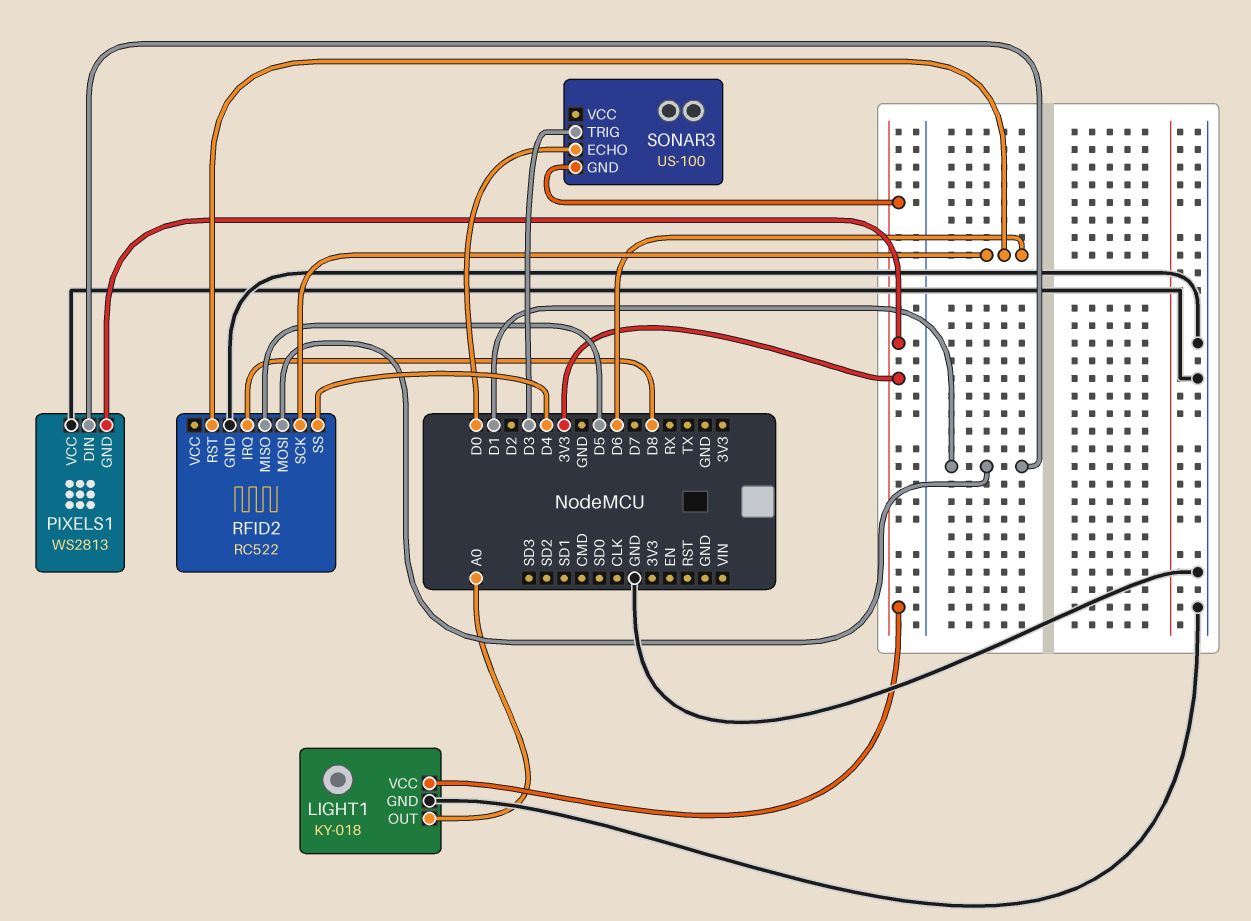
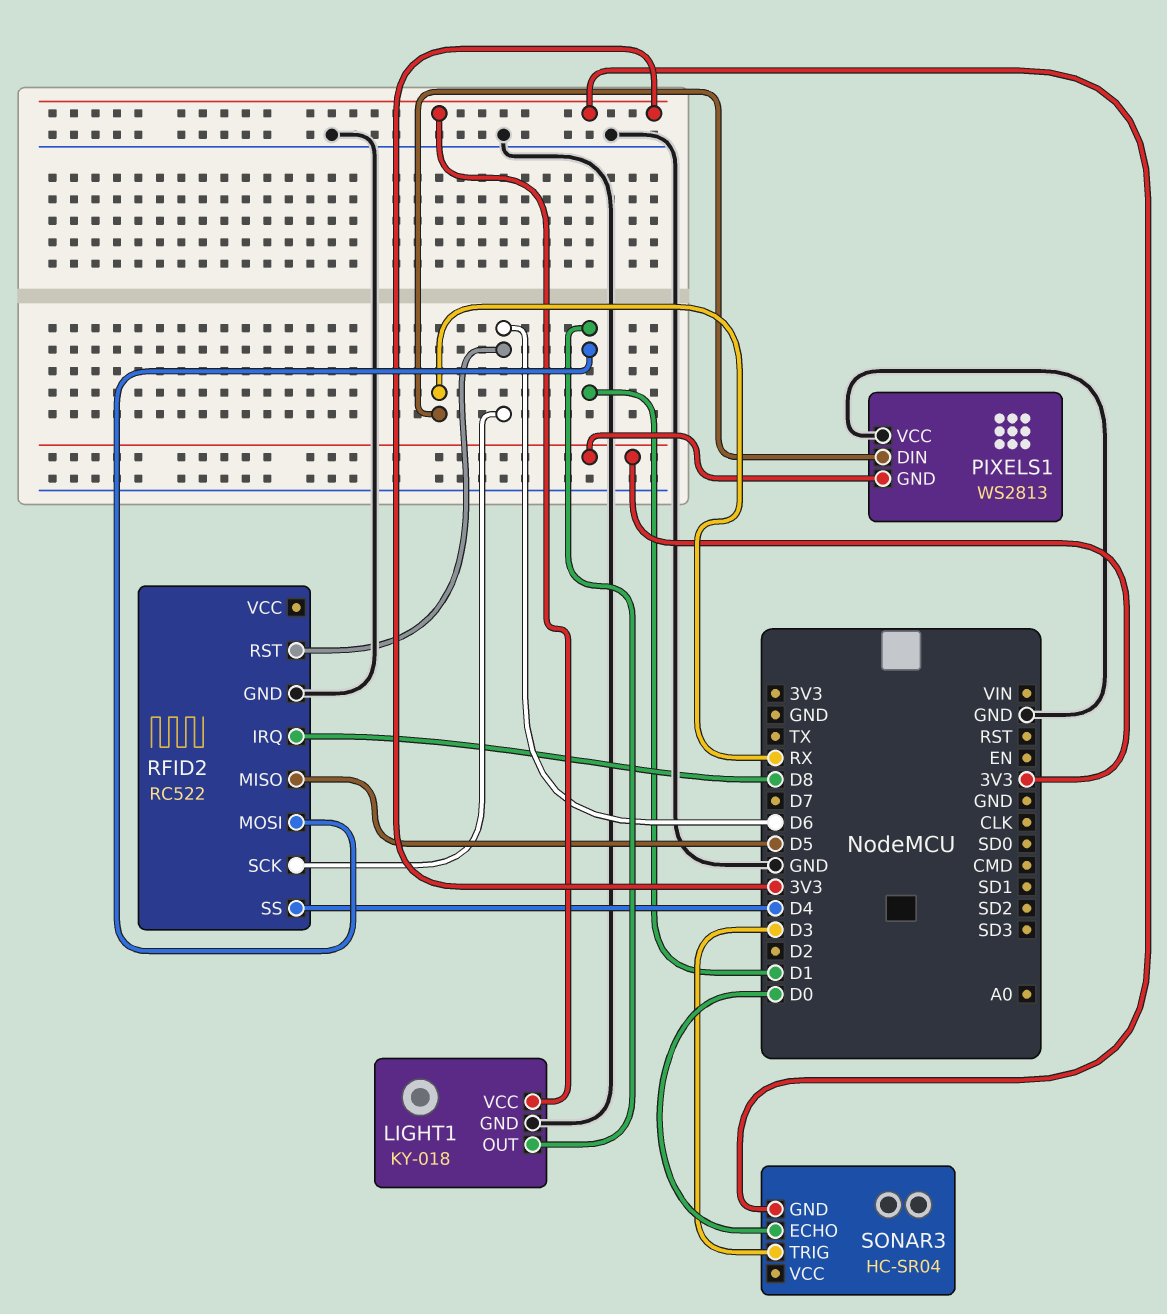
LIGHT1 pin OUT: A0 -> D1
PIXELS1 pin DIN: D1 -> RX
SONAR3: US-100 -> HC-SR04

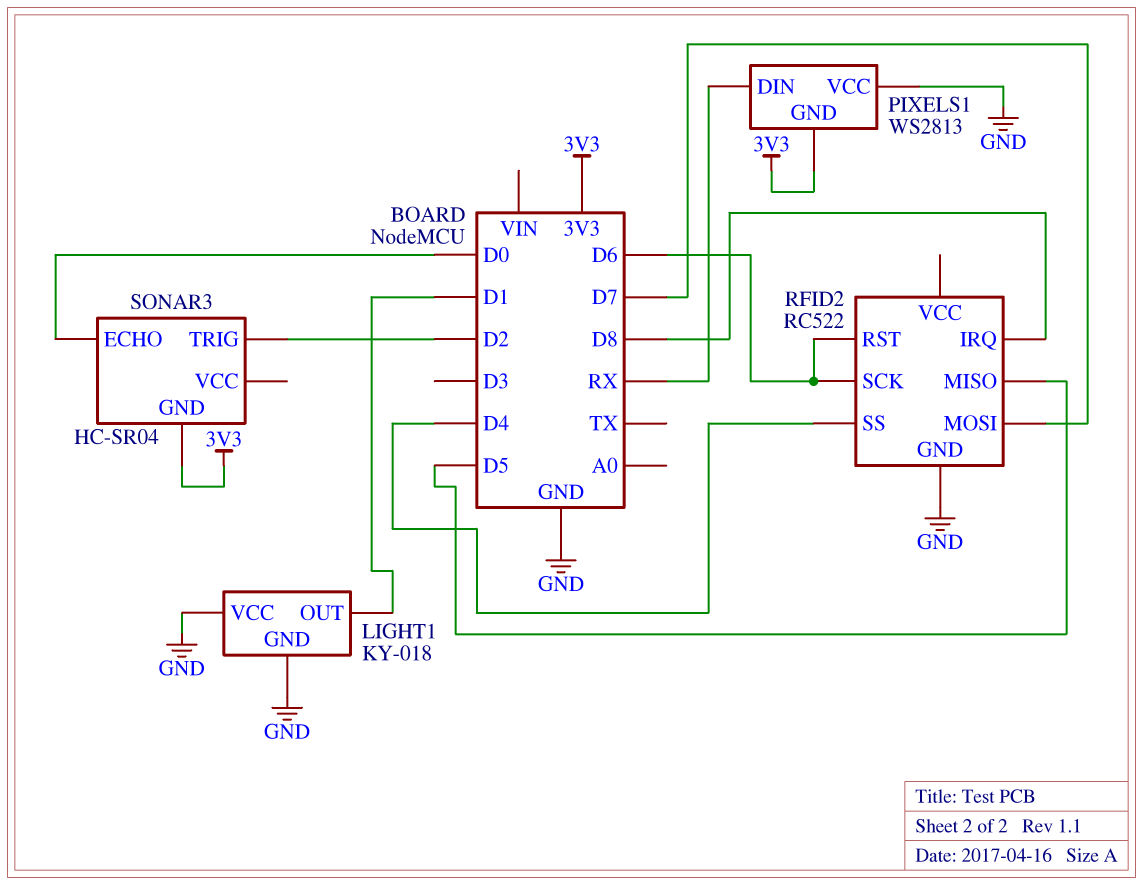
LIGHT1 pin VCC: 3V3 -> GND
RFID2 pin MOSI: D1 -> D7
SONAR3 pin TRIG: D3 -> D2

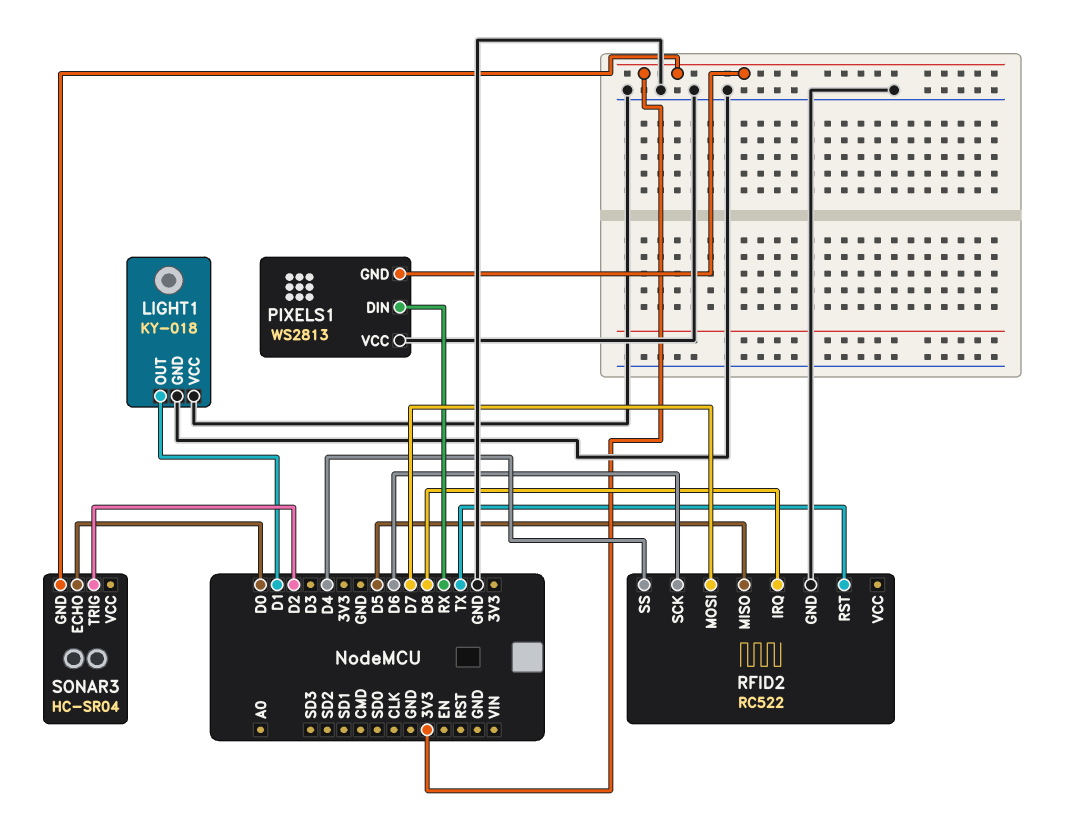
RFID2 pin RST: D6 -> TX

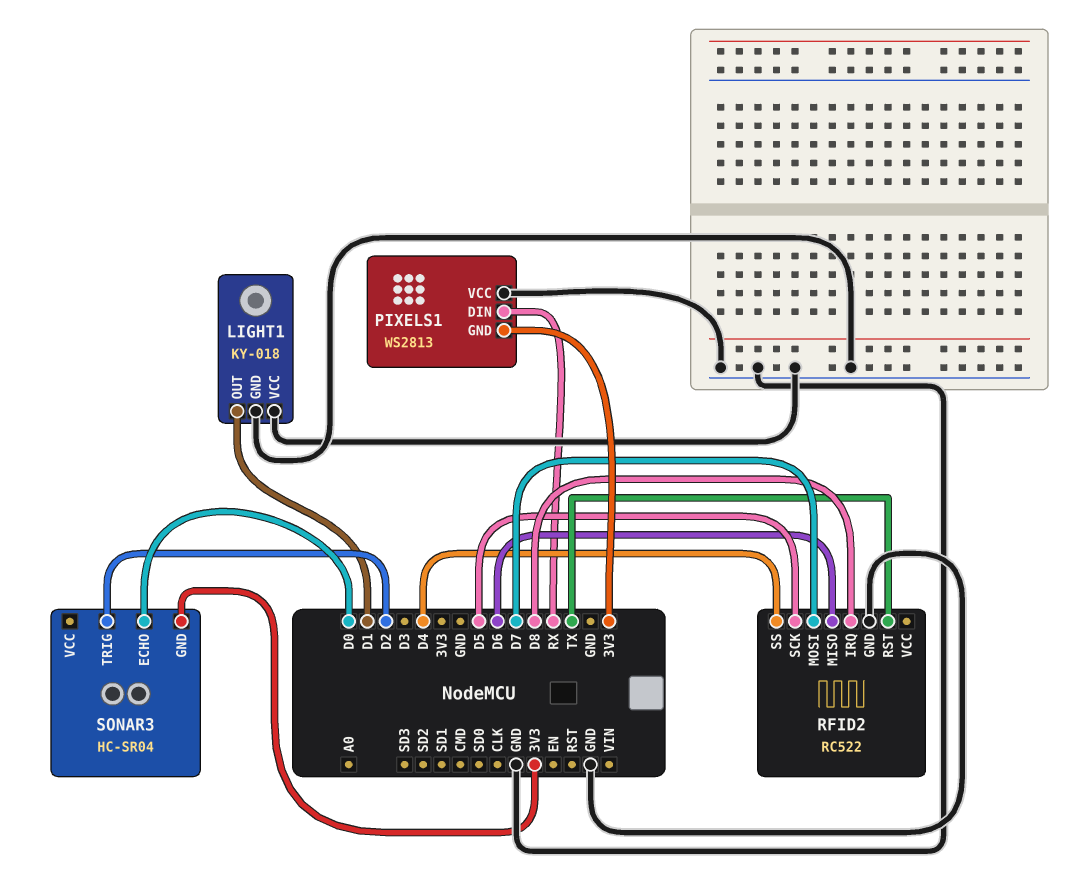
RFID2 pin MISO: D5 -> D6
RFID2 pin SCK: D6 -> D5

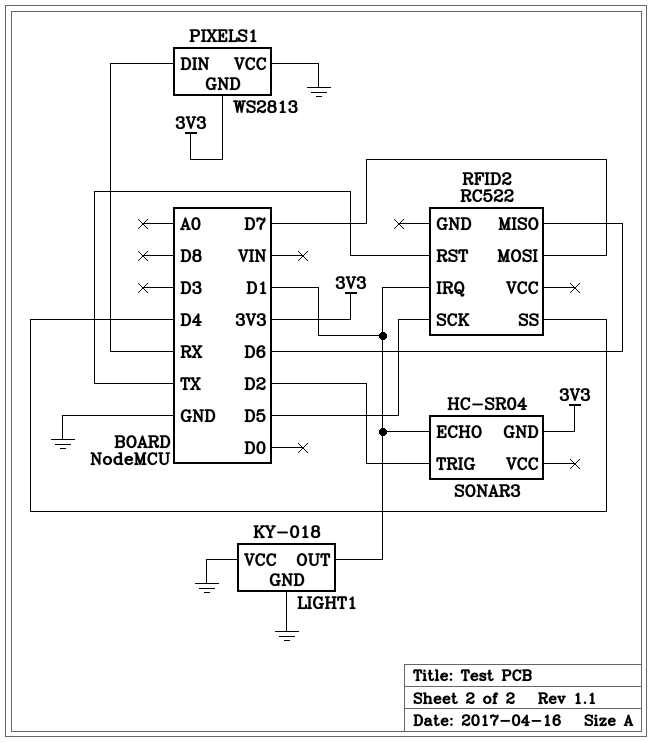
RFID2 pin GND: GND -> none
RFID2 pin IRQ: D8 -> D1
SONAR3 pin ECHO: D0 -> D1

